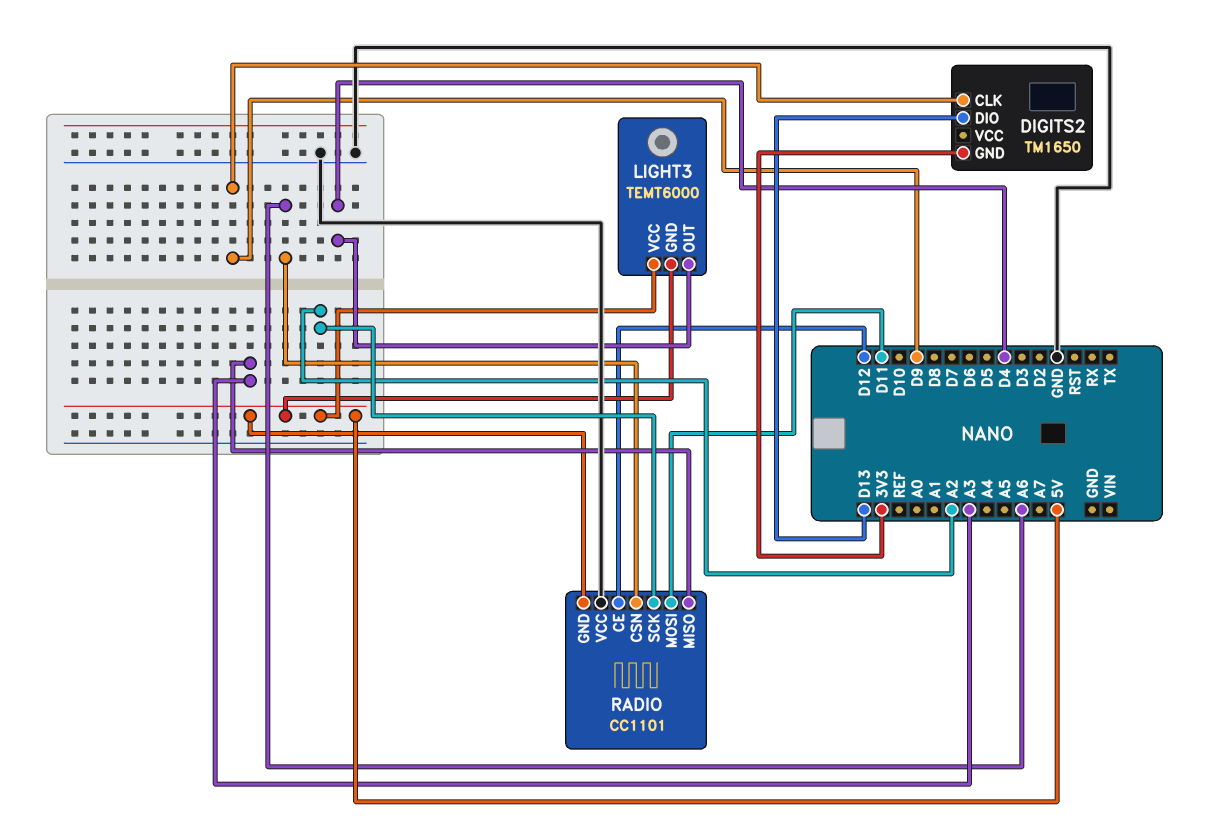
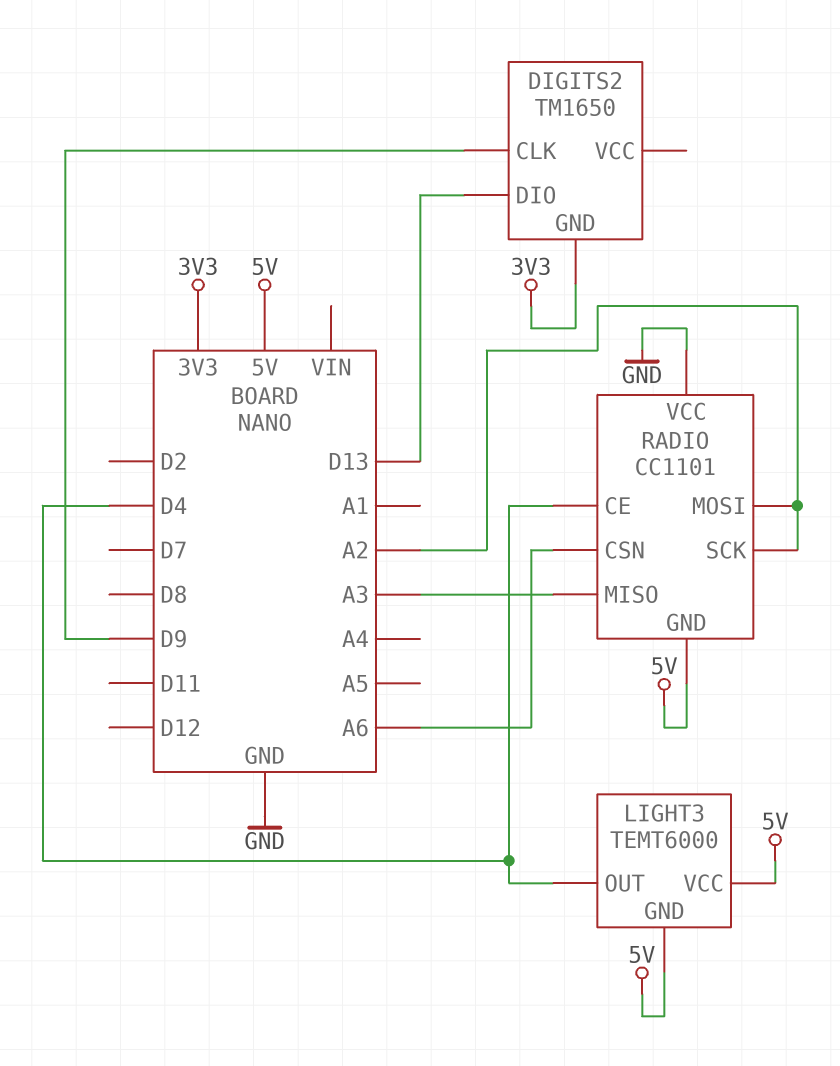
RADIO pin CE: D12 -> D4
RADIO pin MOSI: D11 -> A2

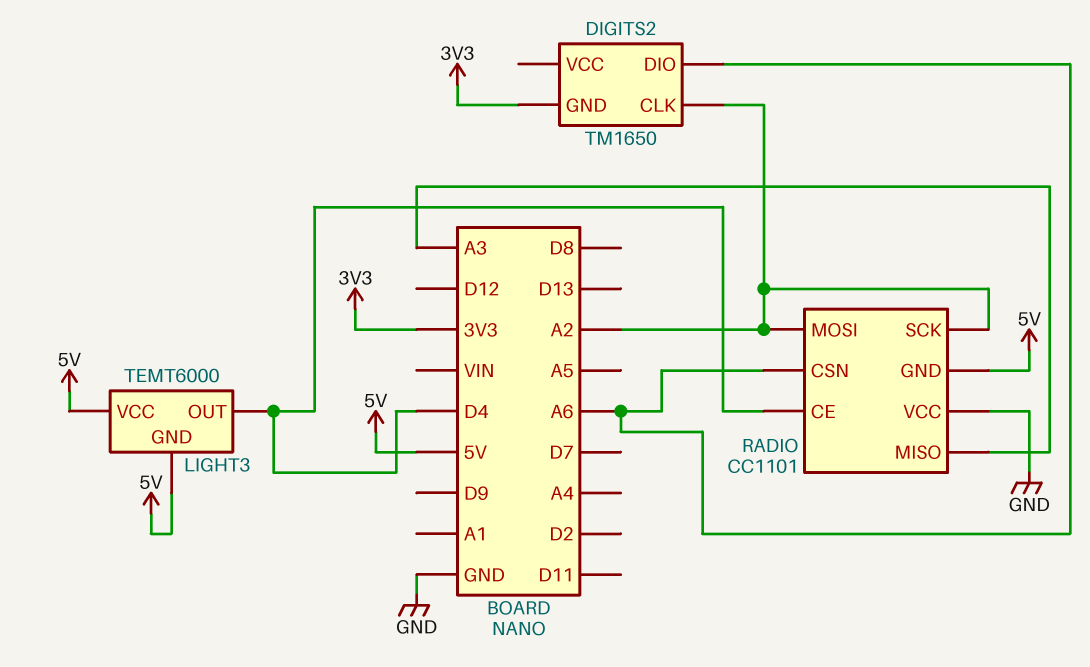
DIGITS2 pin CLK: D9 -> A2
DIGITS2 pin DIO: D13 -> A6

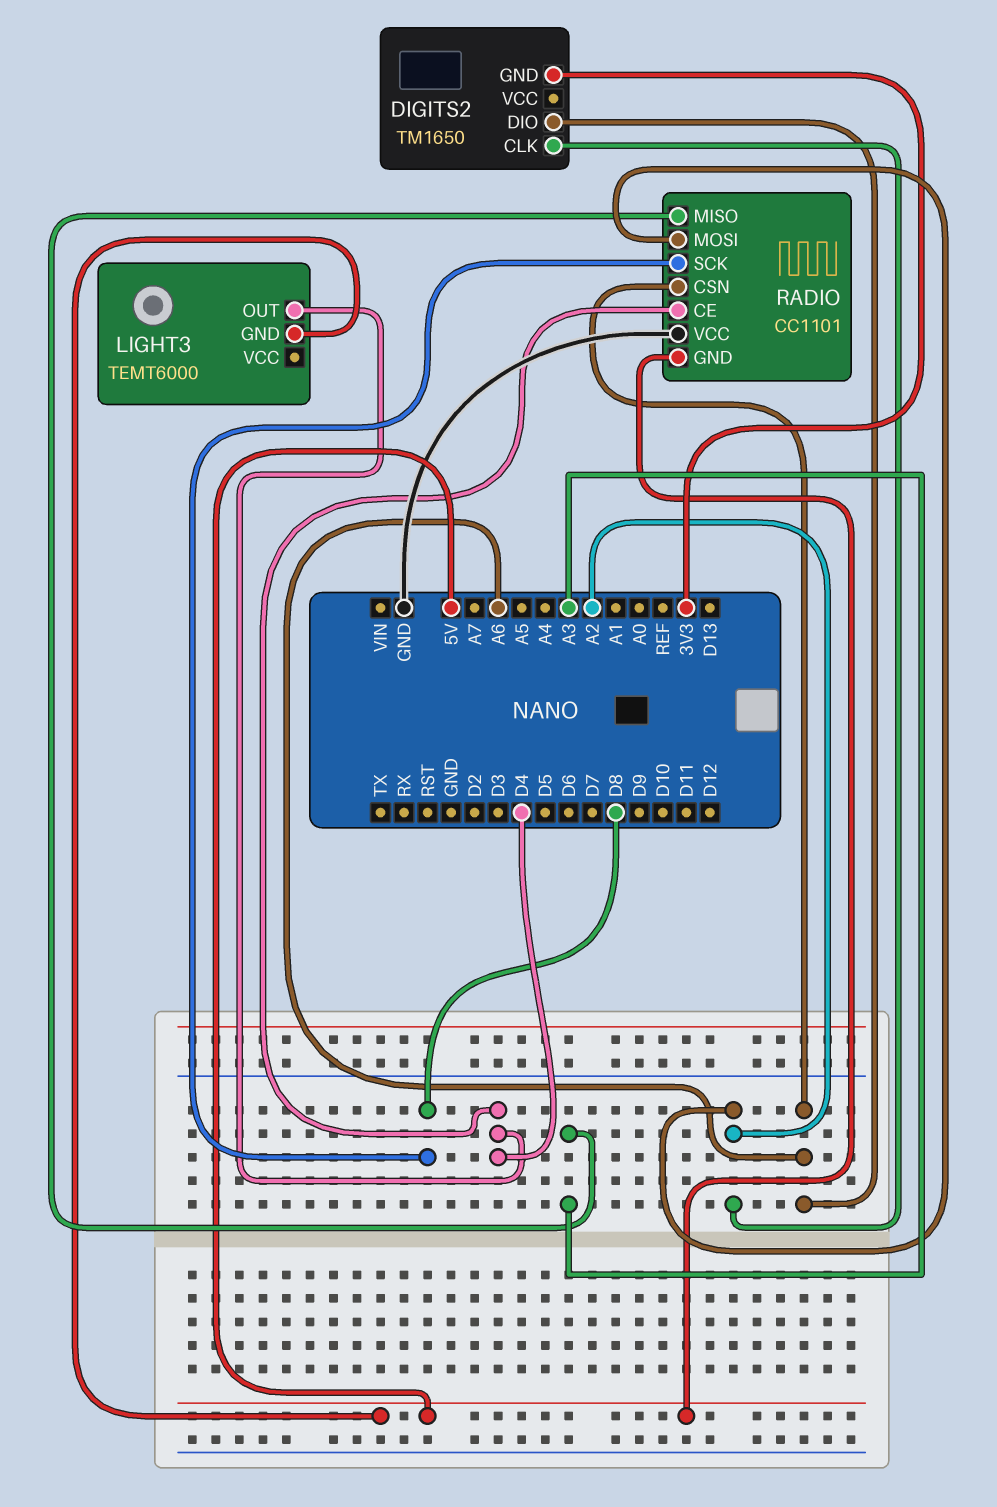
LIGHT3 pin VCC: 5V -> none
RADIO pin SCK: A2 -> D8

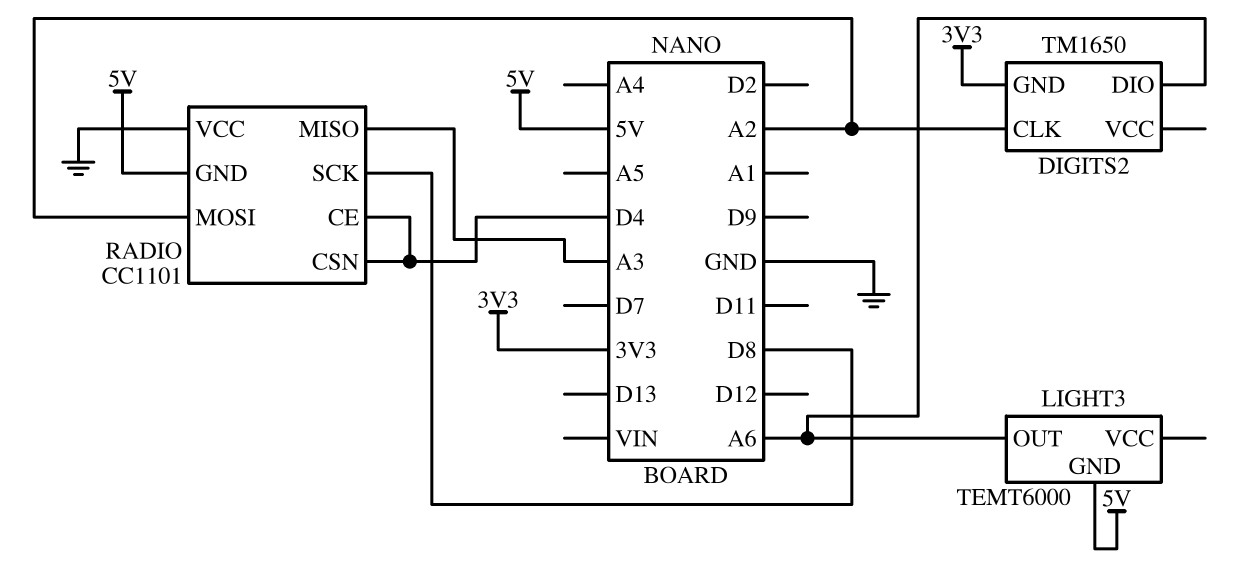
LIGHT3 pin OUT: D4 -> A6
RADIO pin CSN: A6 -> D4

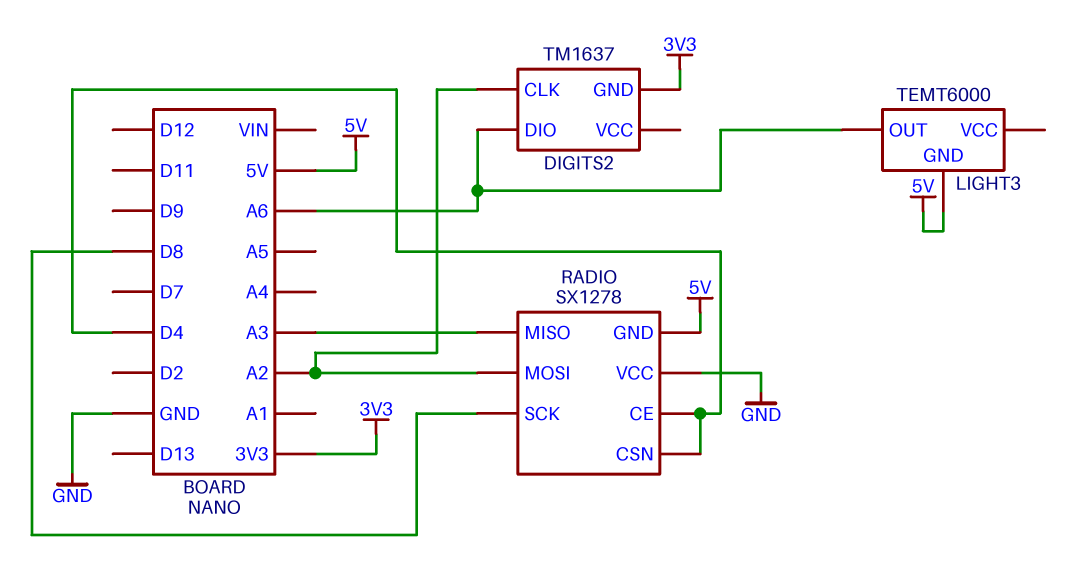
DIGITS2: TM1650 -> TM1637
RADIO: CC1101 -> SX1278

